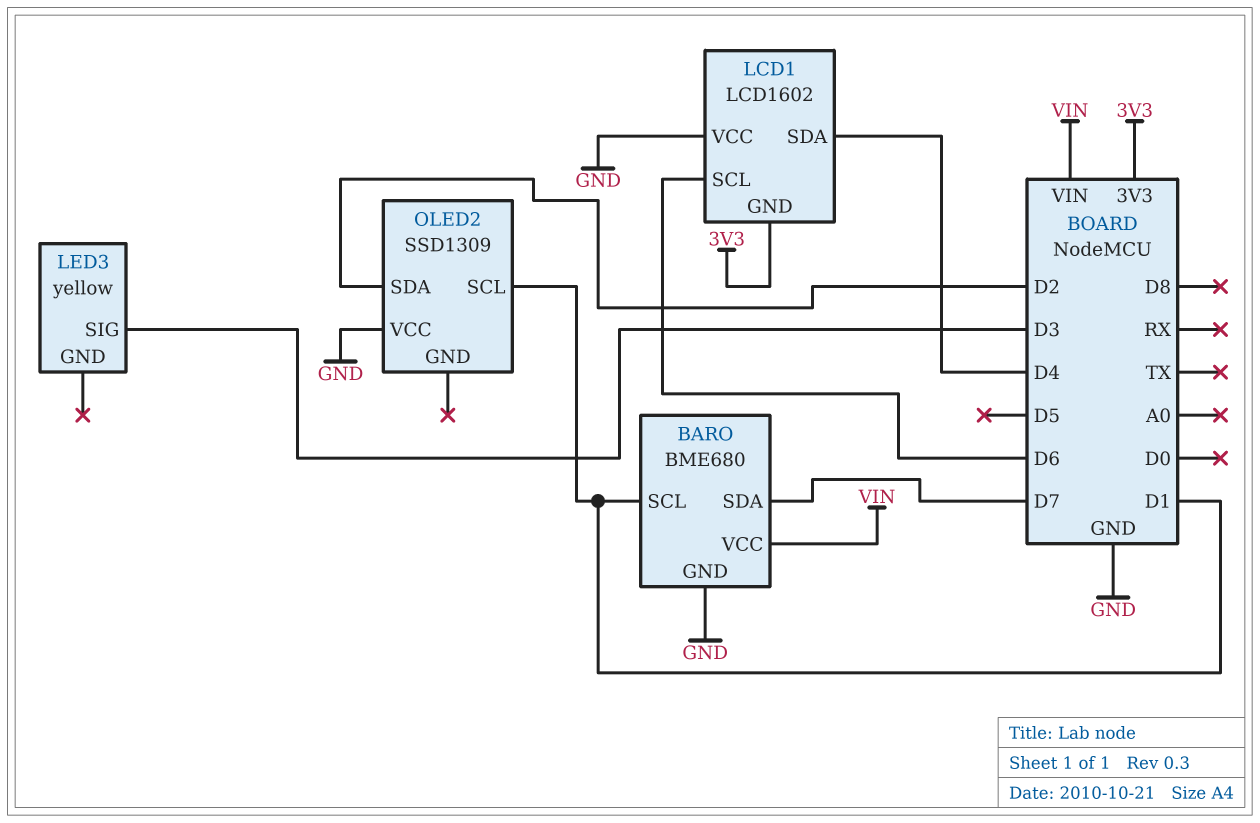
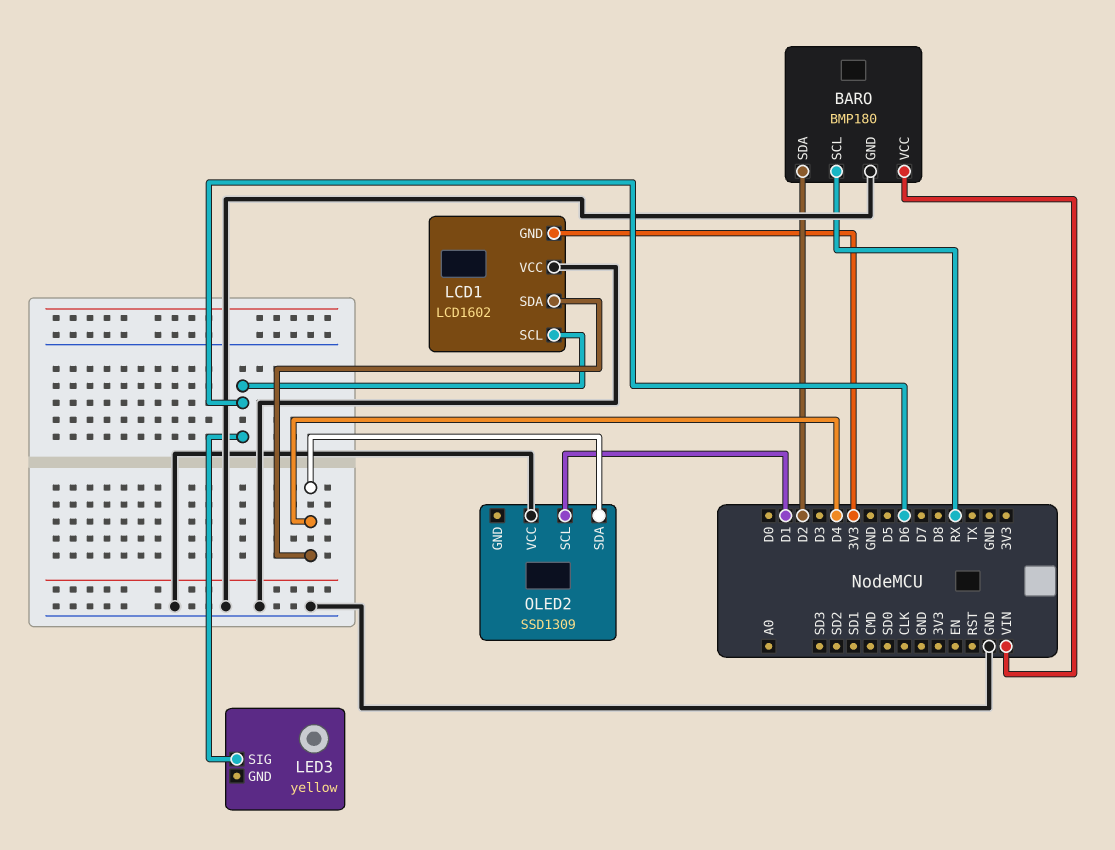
BARO: BME680 -> BMP180
BARO pin SCL: D1 -> RX
BARO pin SDA: D7 -> D2
LED3 pin SIG: D3 -> D6
OLED2 pin SDA: D2 -> D4

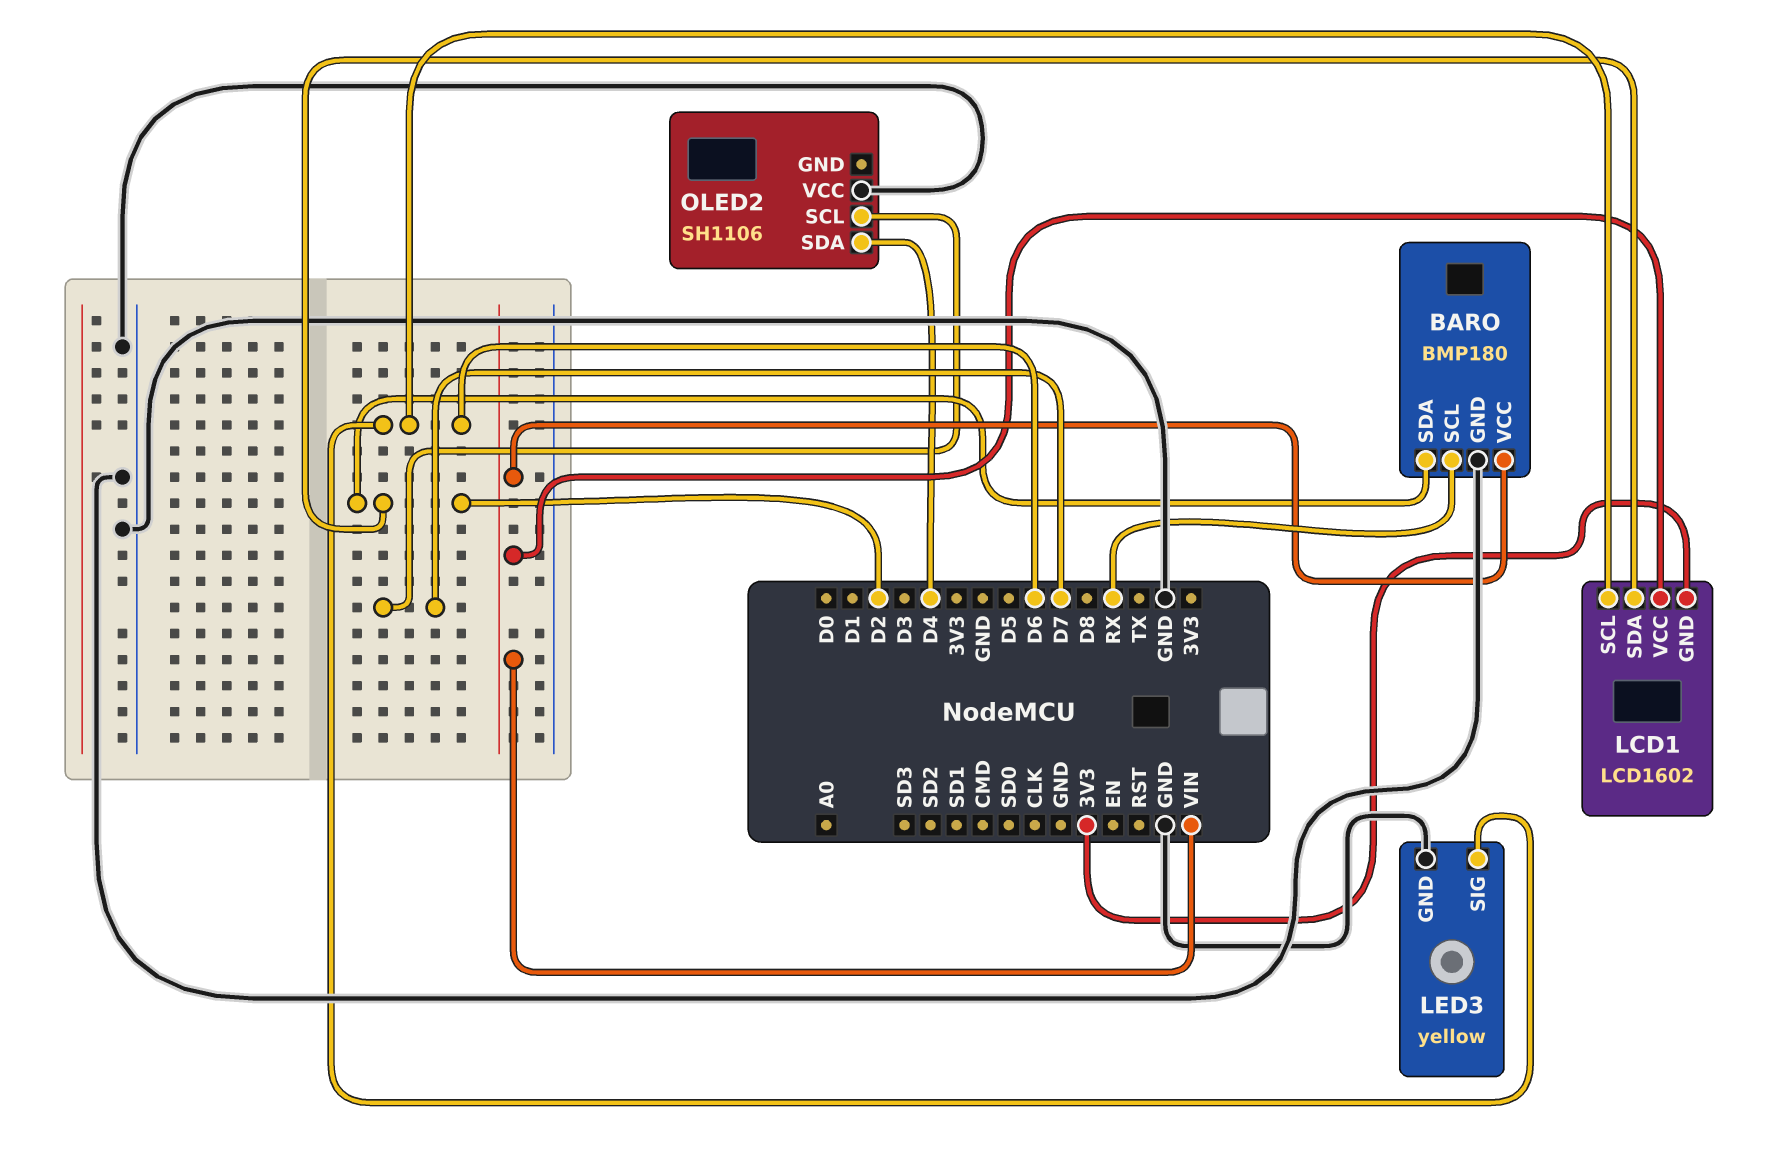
LCD1 pin SDA: D4 -> D2
LCD1 pin VCC: GND -> VIN
LED3 pin GND: none -> GND
OLED2: SSD1309 -> SH1106
OLED2 pin SCL: D1 -> D7

